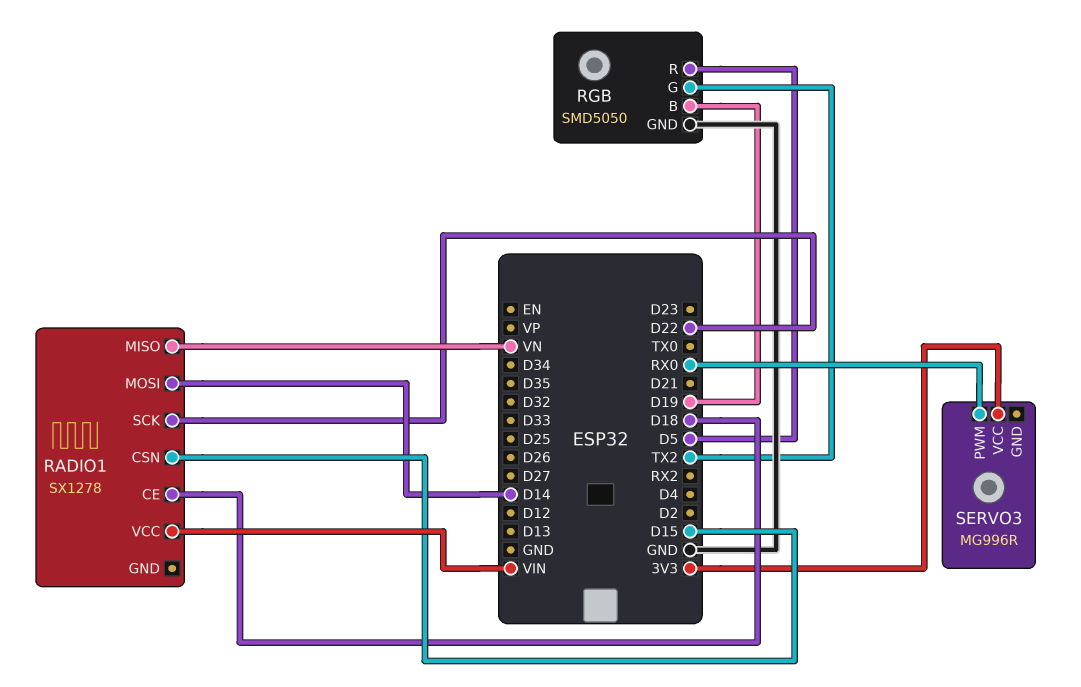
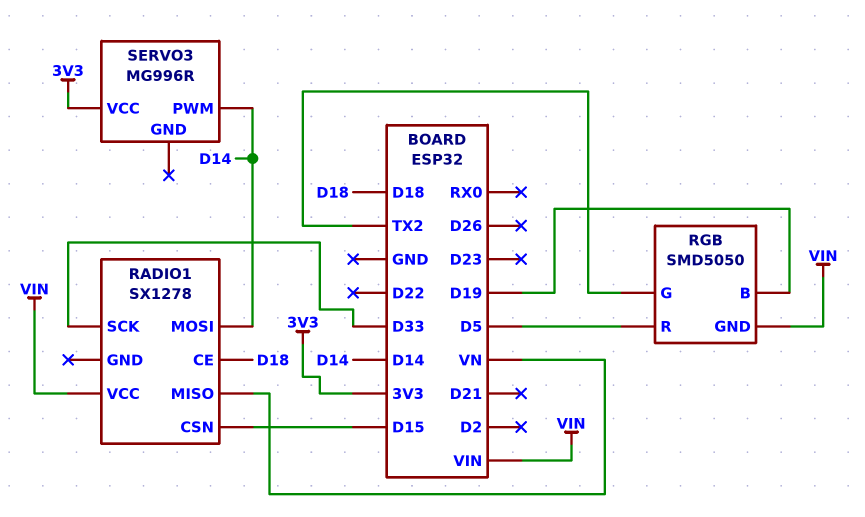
RADIO1 pin SCK: D22 -> D33
RGB pin GND: GND -> VIN
SERVO3 pin PWM: RX0 -> D14

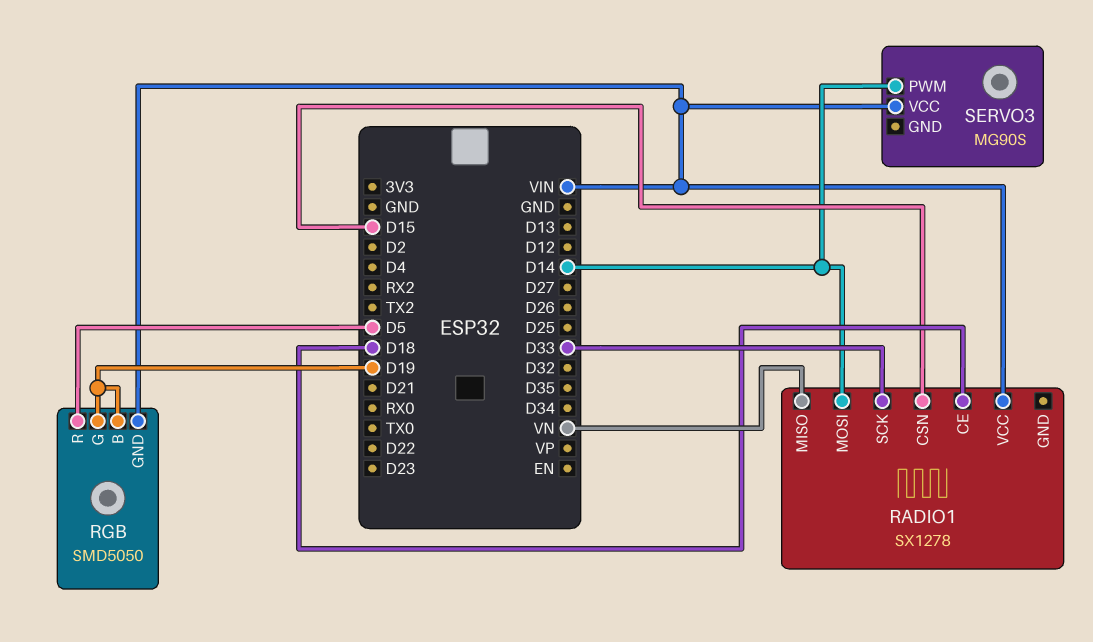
RGB pin G: TX2 -> D19
SERVO3: MG996R -> MG90S
SERVO3 pin VCC: 3V3 -> VIN

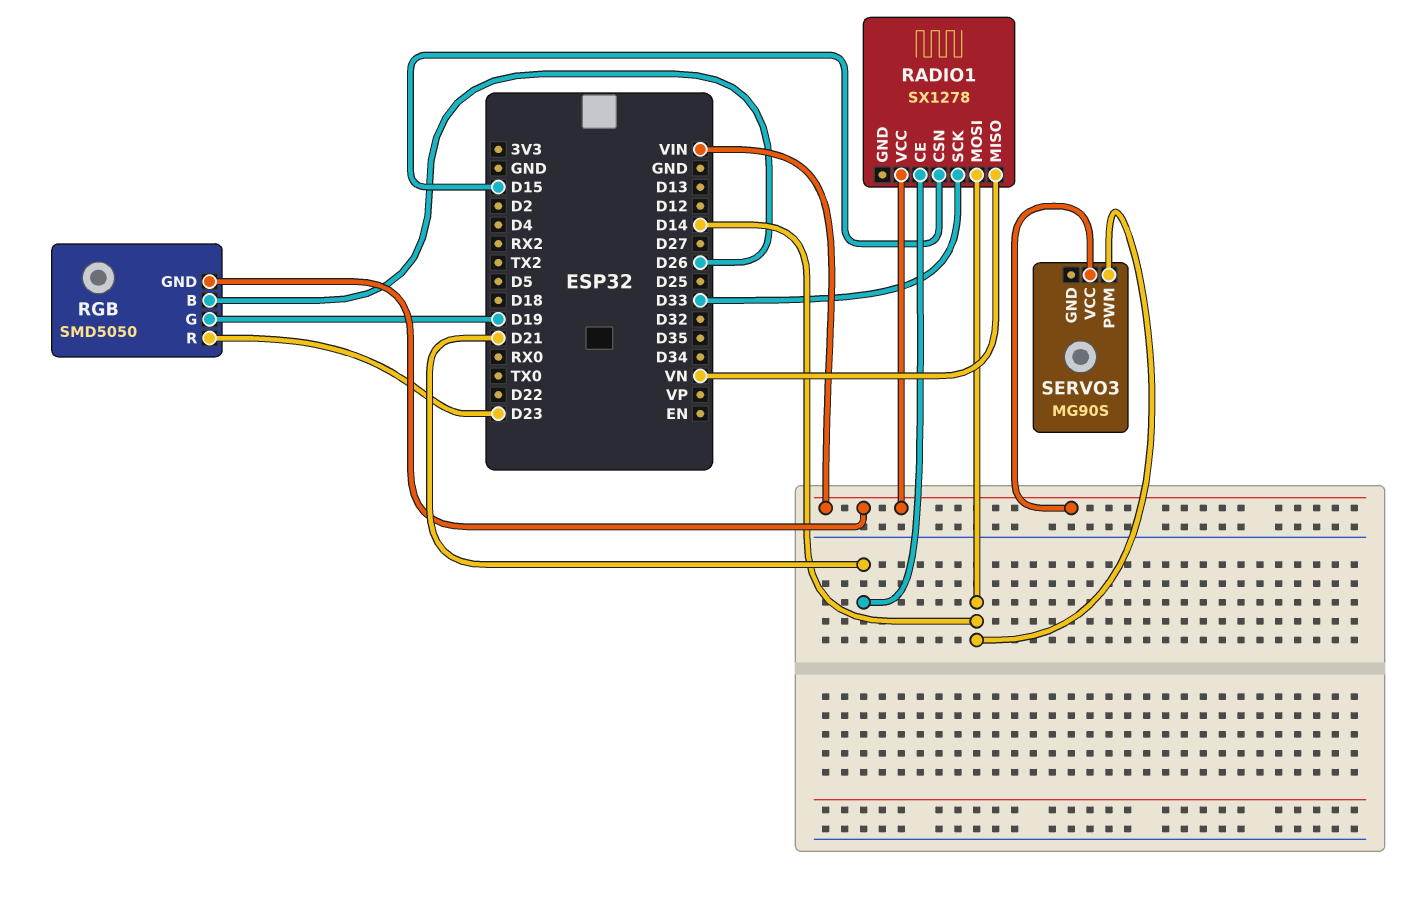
RADIO1 pin CE: D18 -> D21
RGB pin B: D19 -> D26
RGB pin R: D5 -> D23

